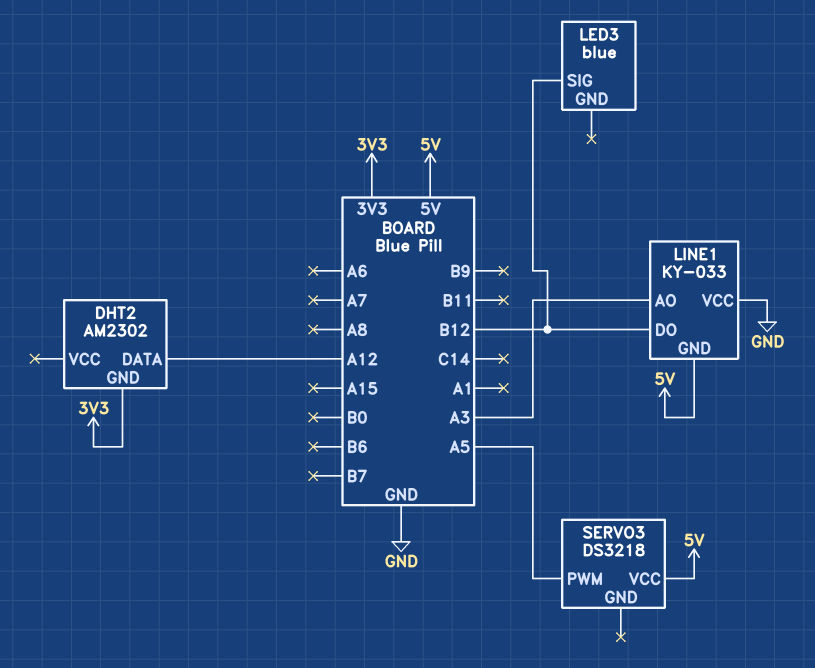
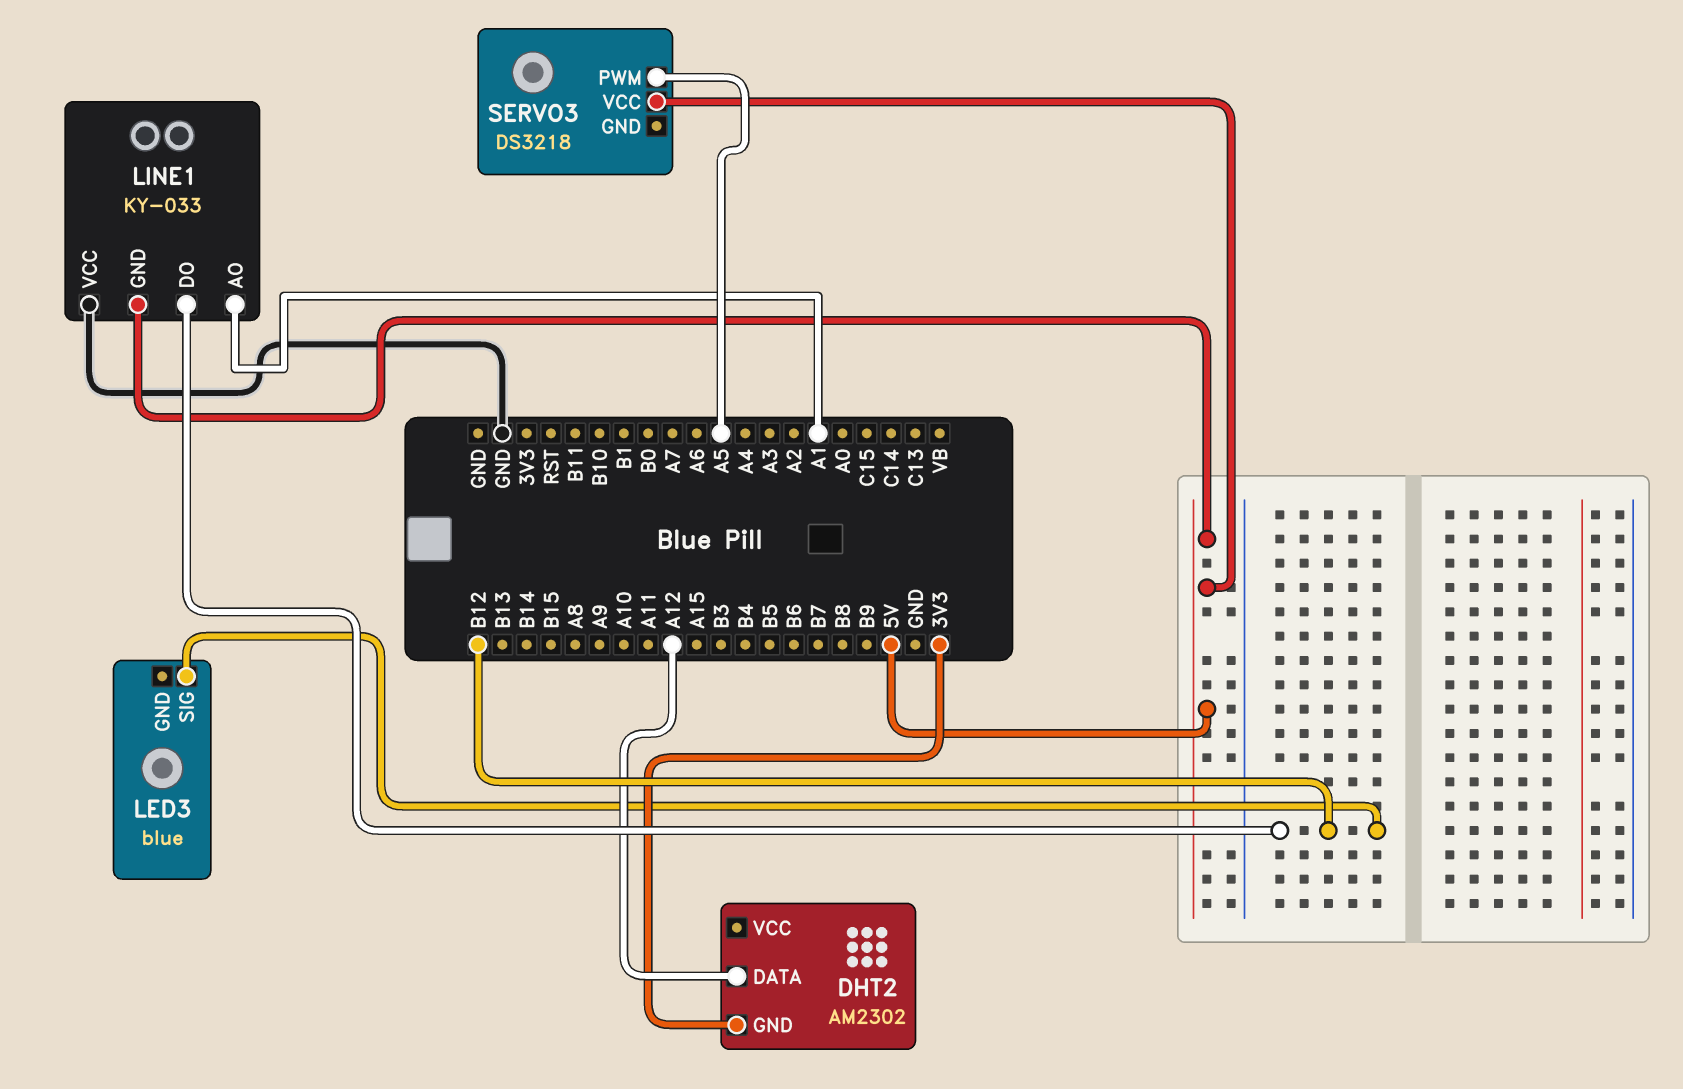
LINE1 pin AO: A3 -> A1

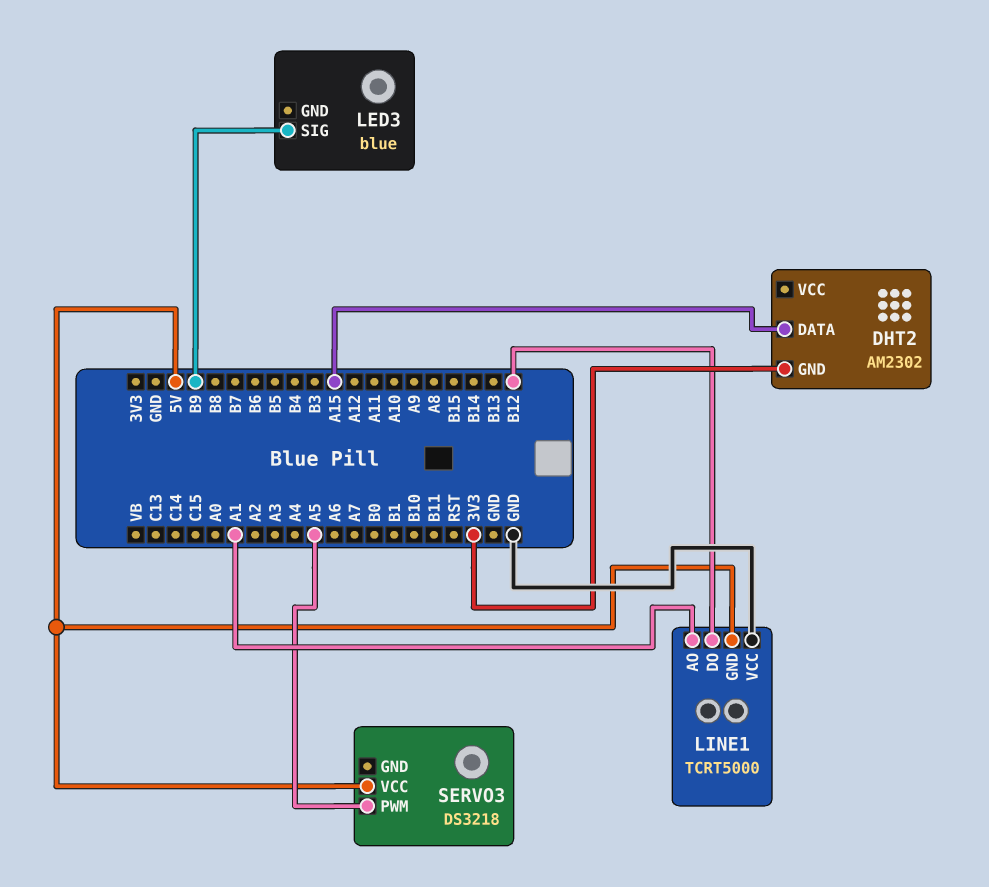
DHT2 pin DATA: A12 -> A15
LED3 pin SIG: B12 -> B9
LINE1: KY-033 -> TCRT5000

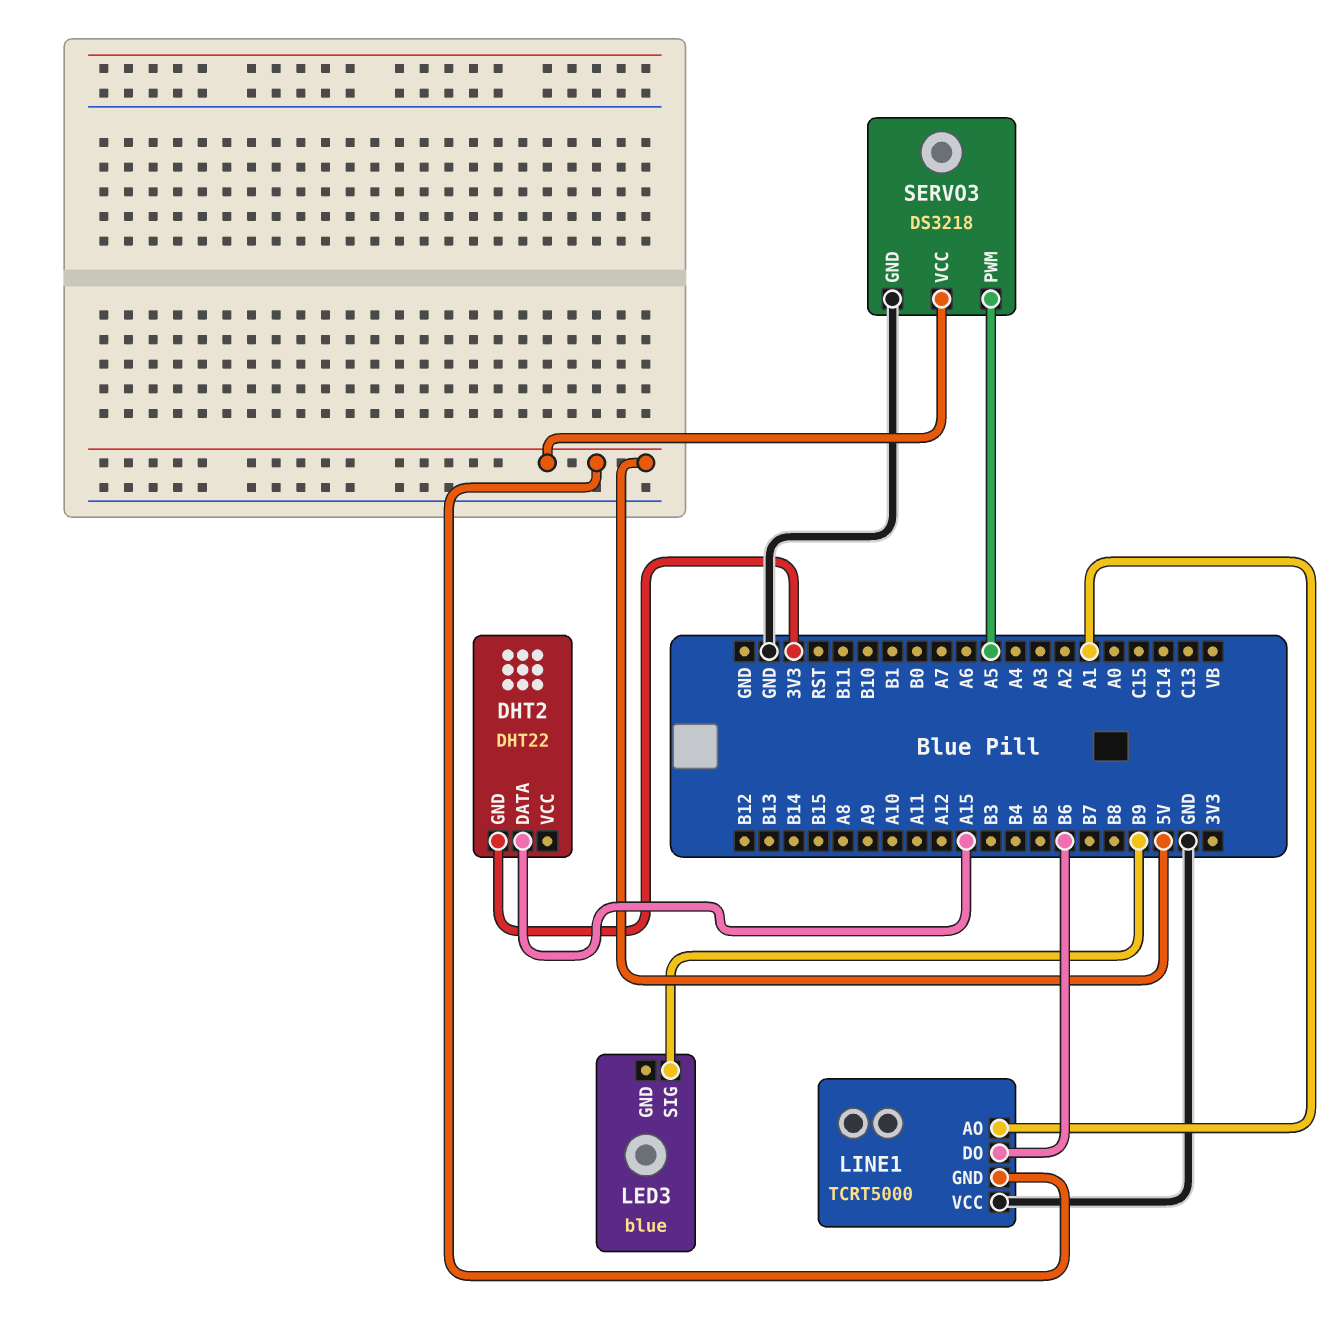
DHT2: AM2302 -> DHT22
LINE1 pin DO: B12 -> B6
SERVO3 pin GND: none -> GND

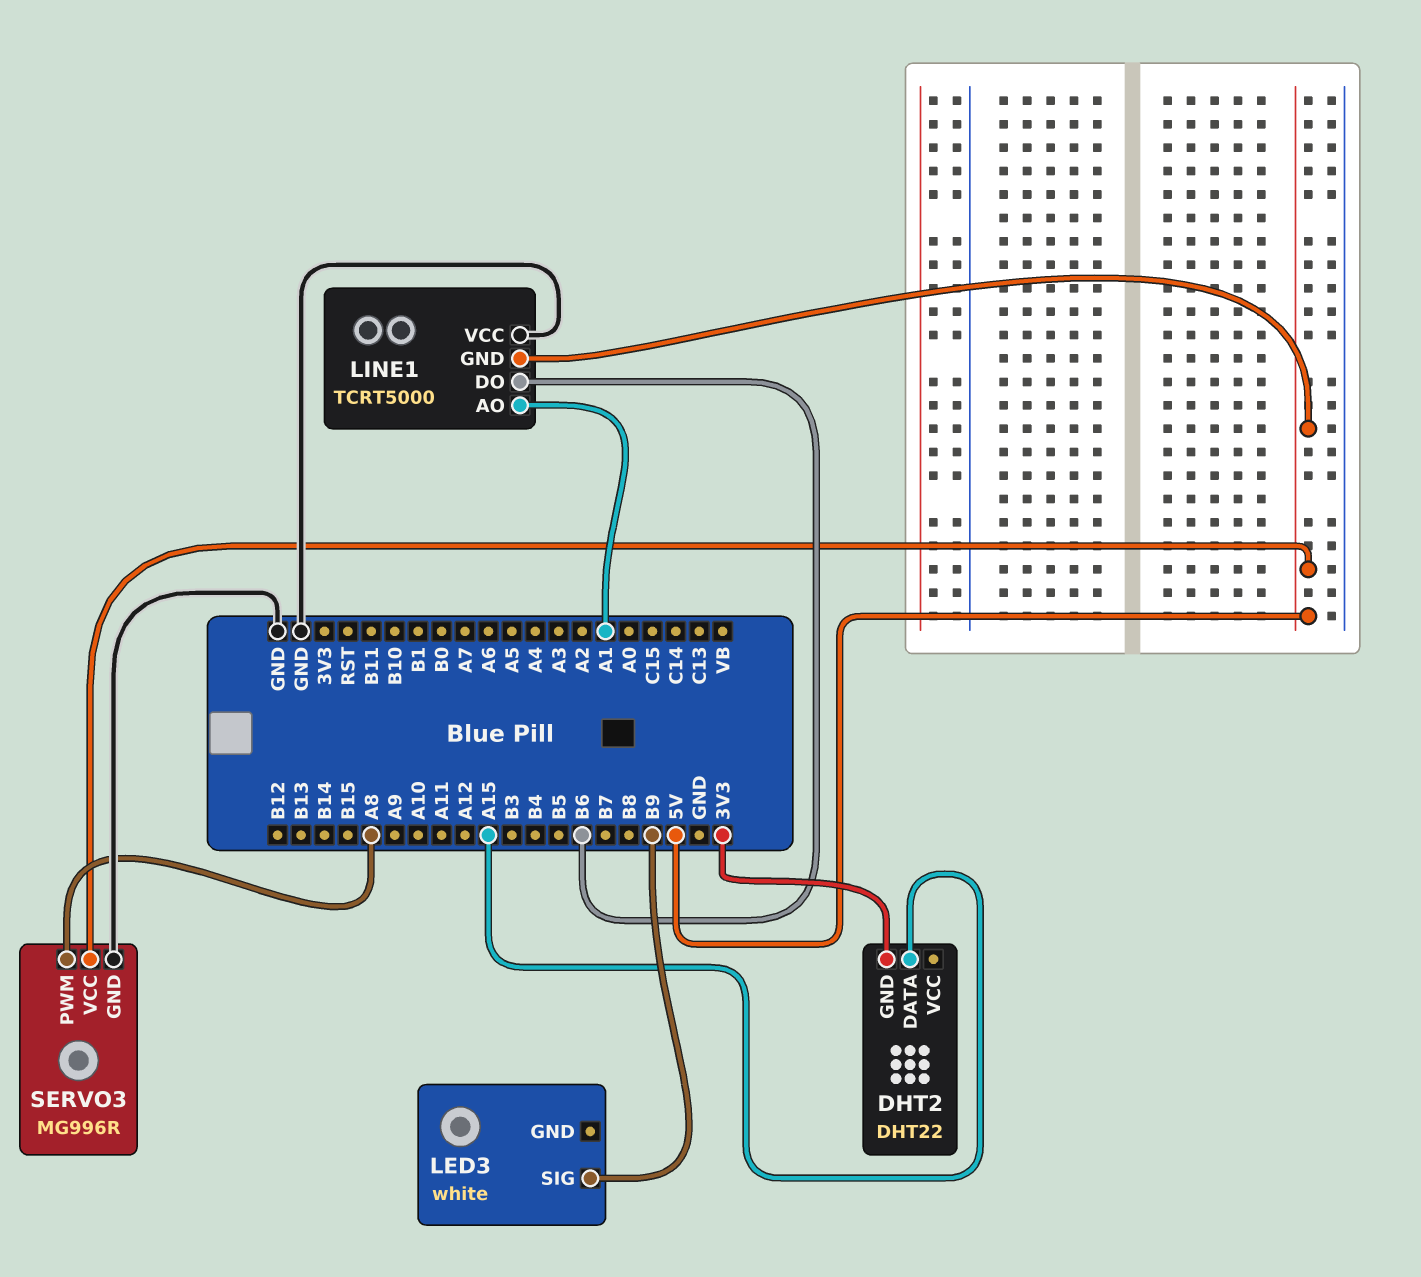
LED3: blue -> white
SERVO3: DS3218 -> MG996R
SERVO3 pin PWM: A5 -> A8

